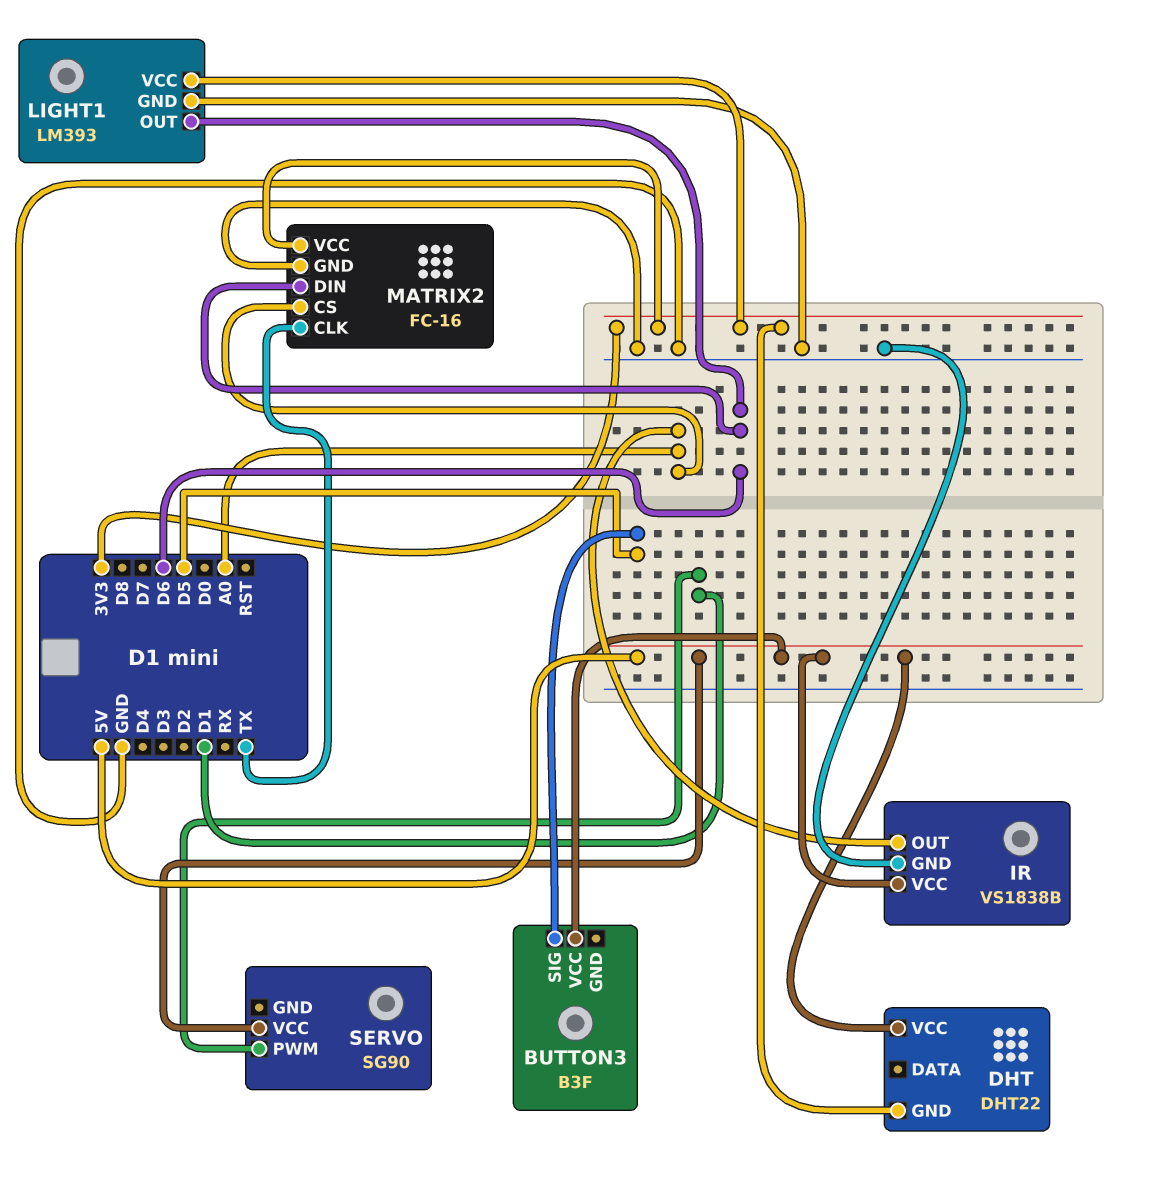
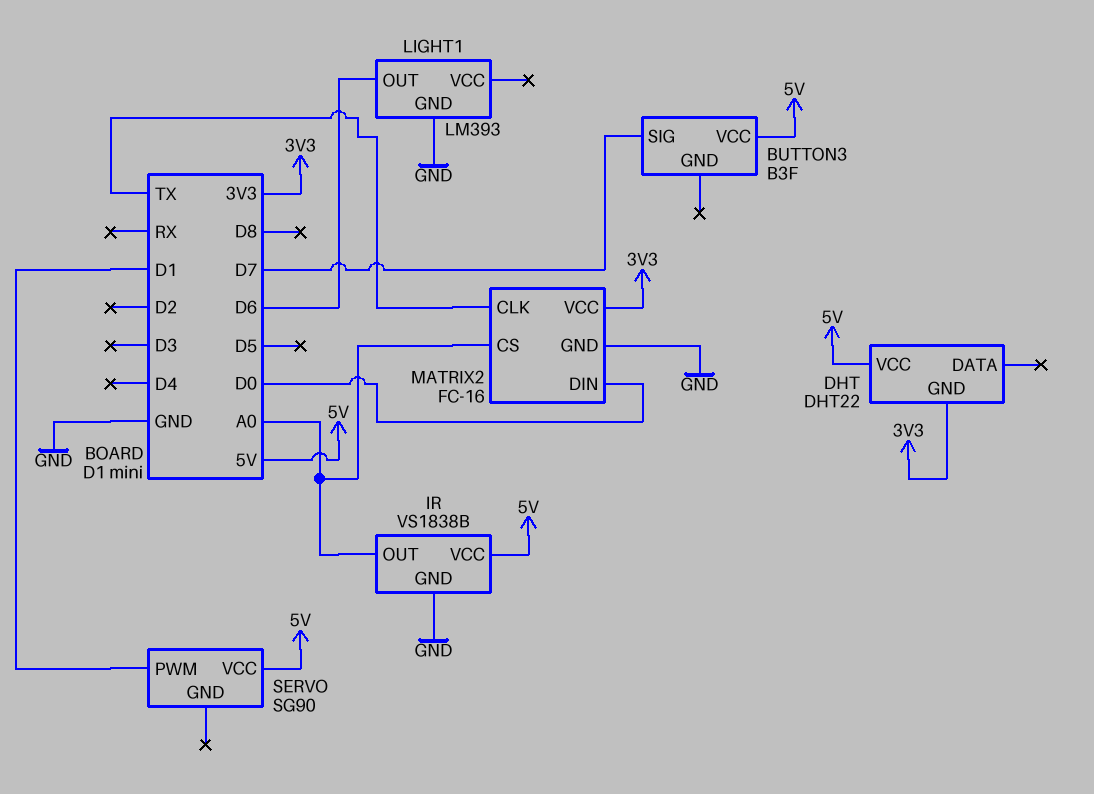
BUTTON3 pin SIG: D5 -> D7
LIGHT1 pin VCC: 3V3 -> none
MATRIX2 pin DIN: D6 -> D0

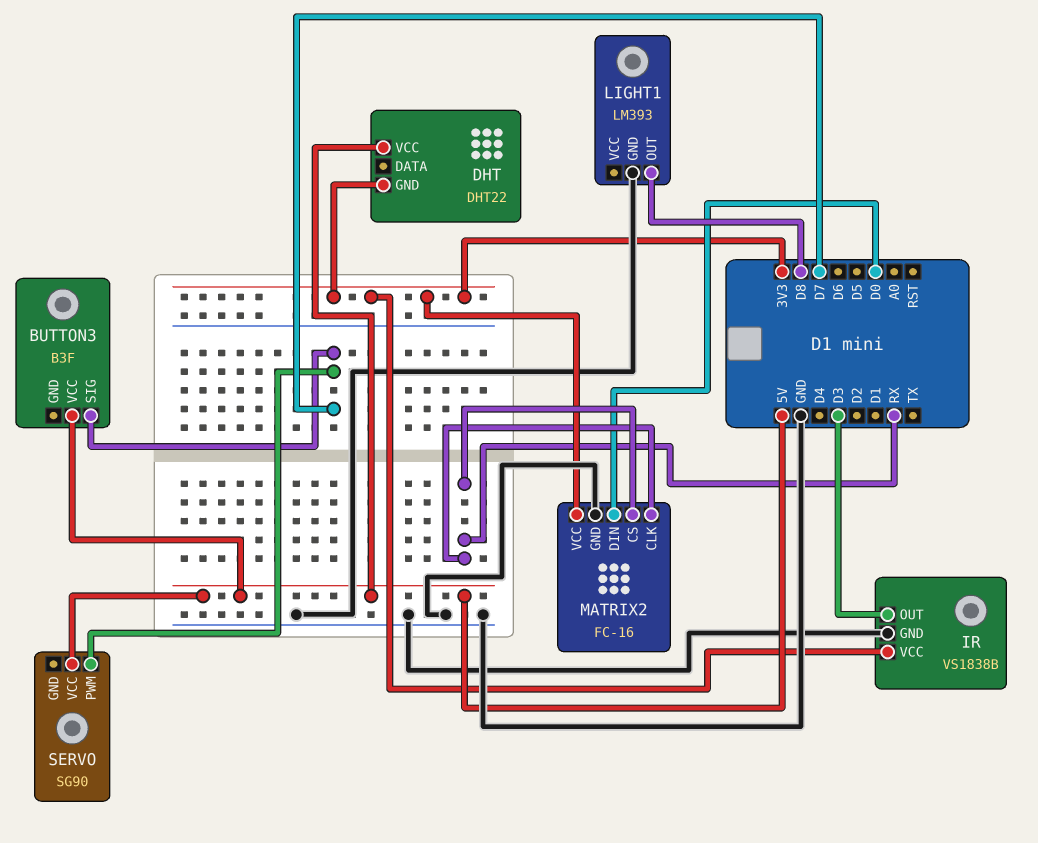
IR pin OUT: A0 -> D3
IR pin VCC: 5V -> 3V3
LIGHT1 pin OUT: D6 -> D8
MATRIX2 pin CLK: TX -> RX
MATRIX2 pin CS: A0 -> RX
SERVO pin PWM: D1 -> D7

